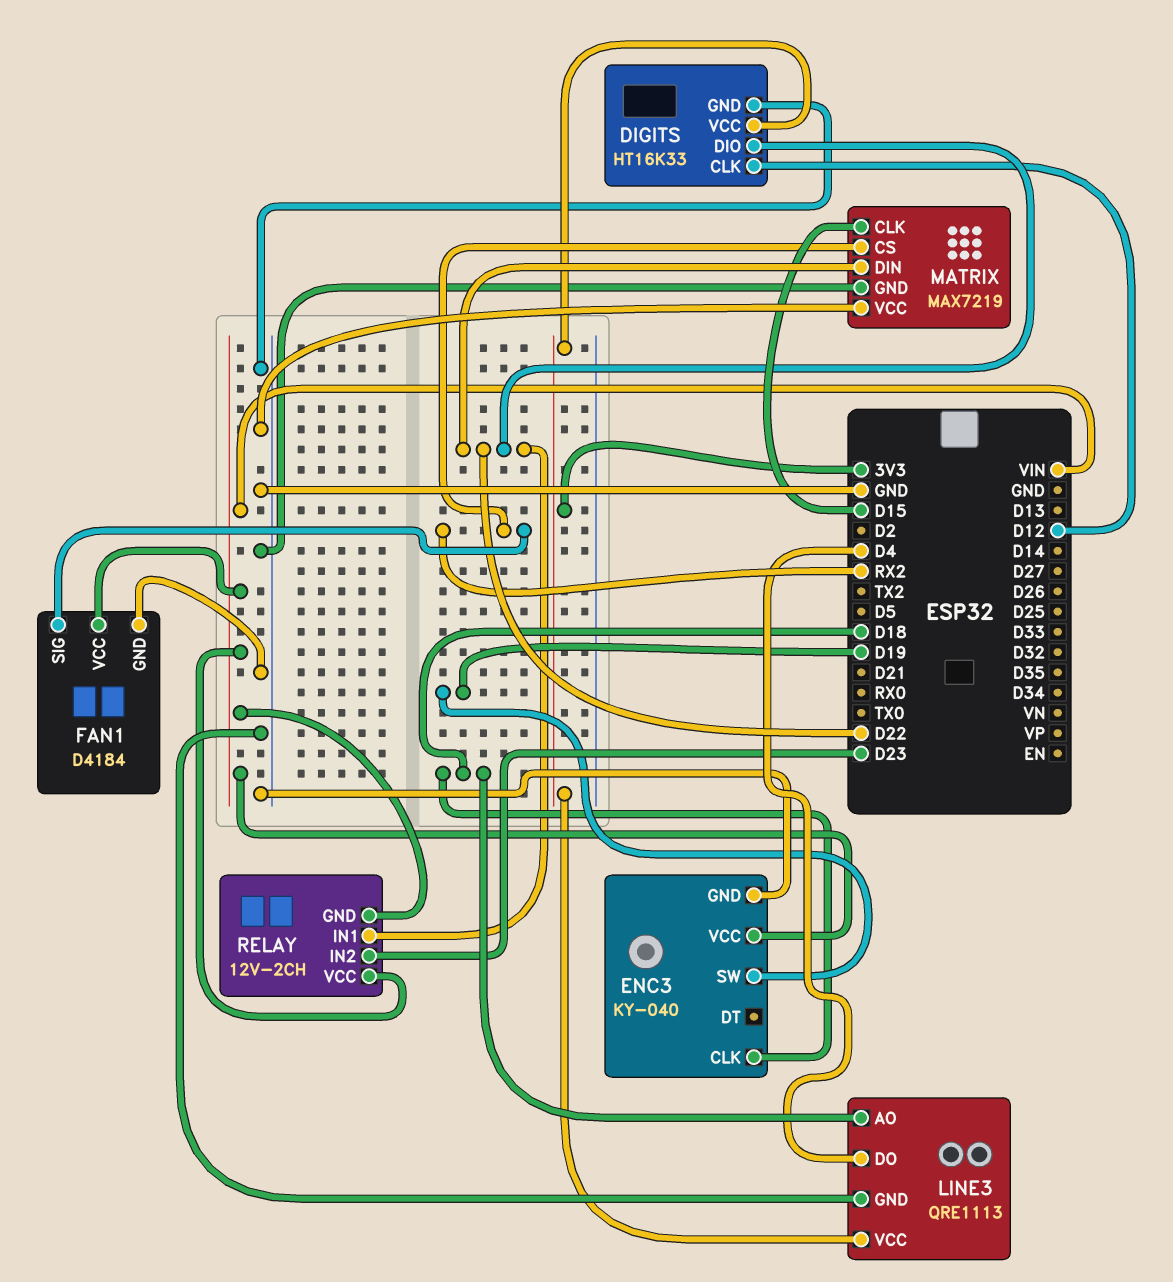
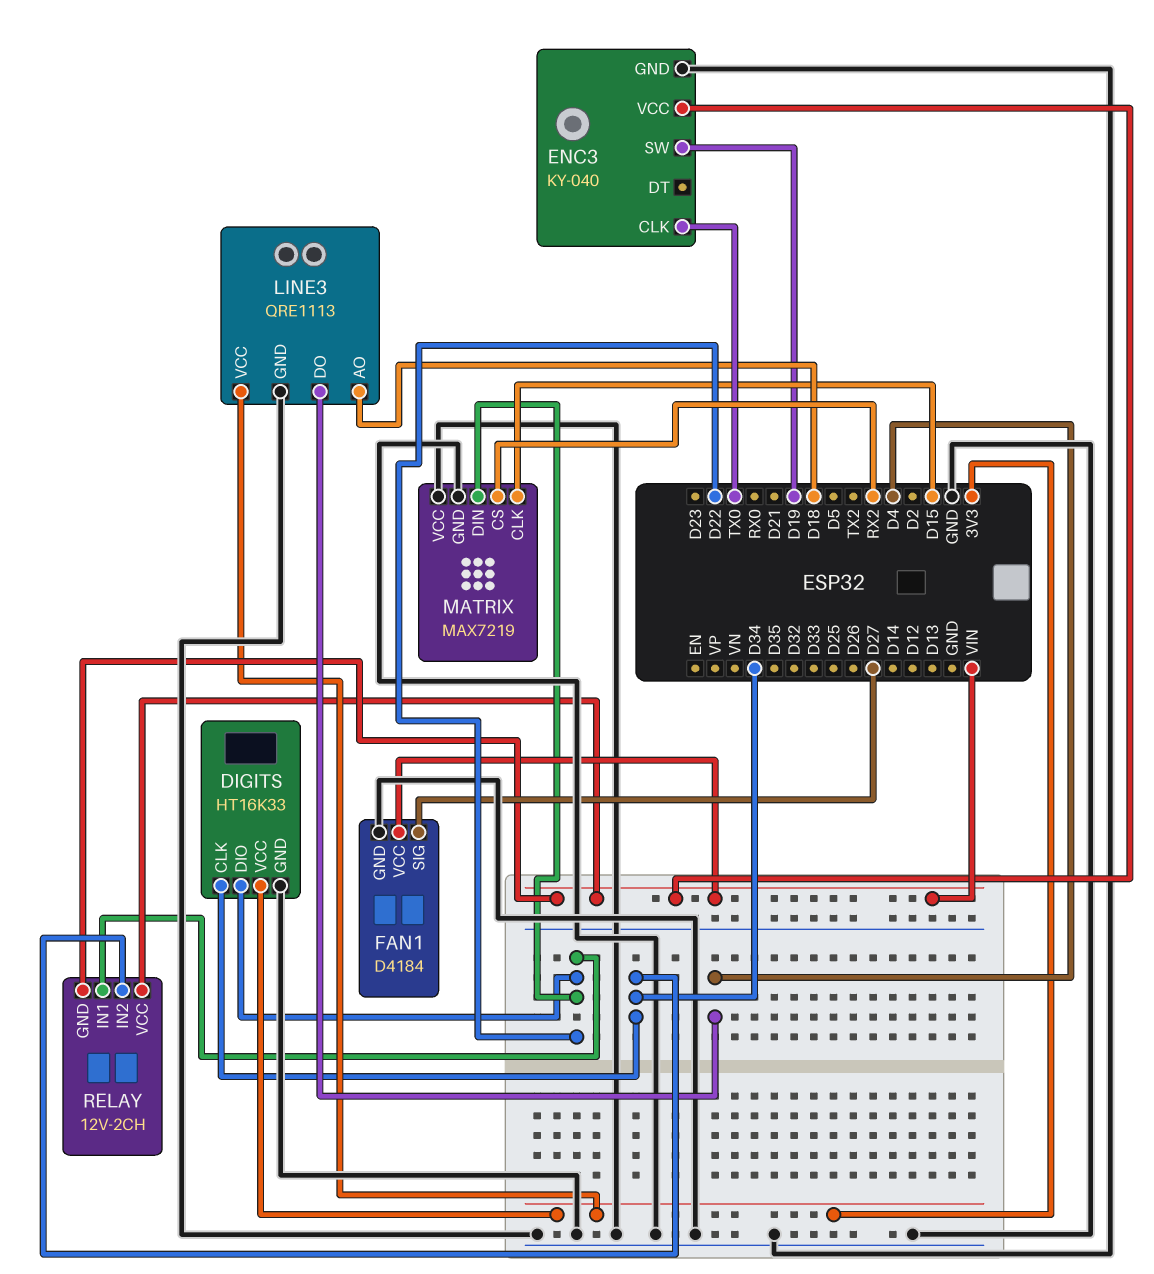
DIGITS pin CLK: D12 -> D34
ENC3 pin CLK: D18 -> TX0
FAN1 pin SIG: RX2 -> D27
RELAY pin IN2: D23 -> D34

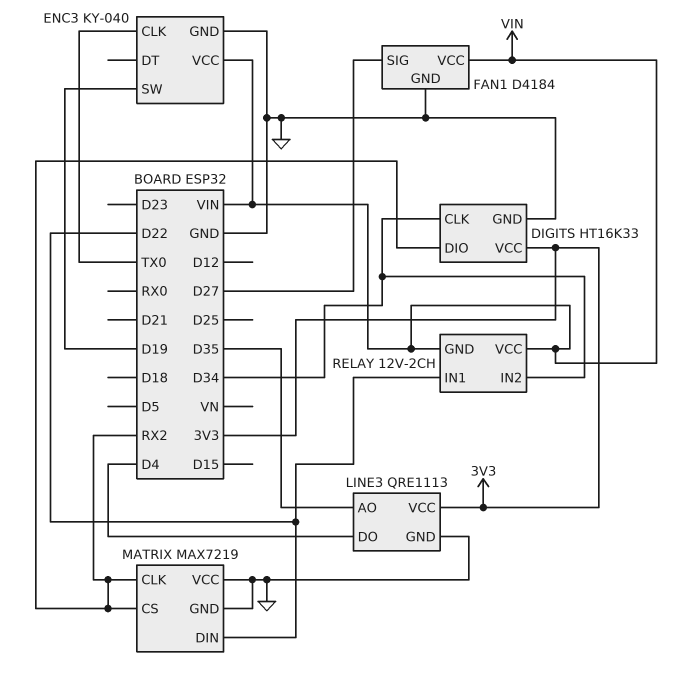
DIGITS pin DIO: D22 -> RX2
LINE3 pin AO: D18 -> D35
MATRIX pin CLK: D15 -> RX2

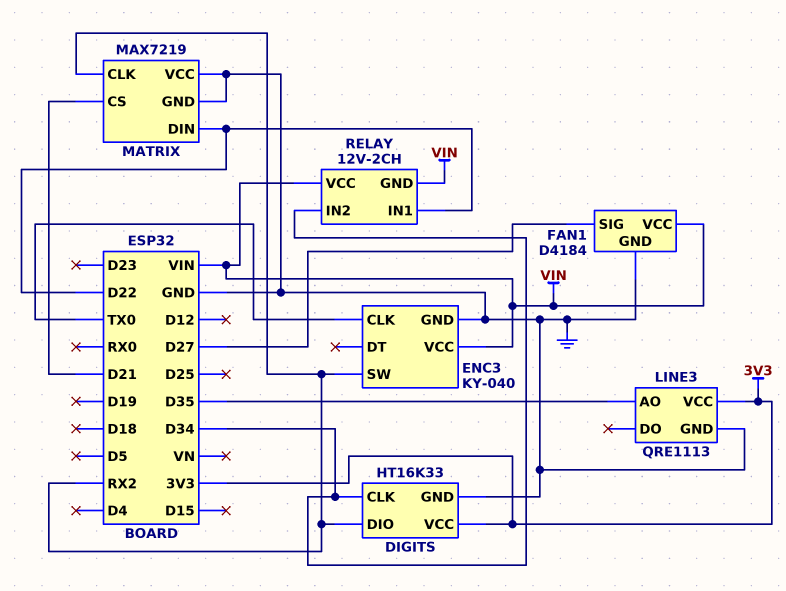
ENC3 pin SW: D19 -> RX2
LINE3 pin DO: D4 -> none
MATRIX pin CS: RX2 -> D21

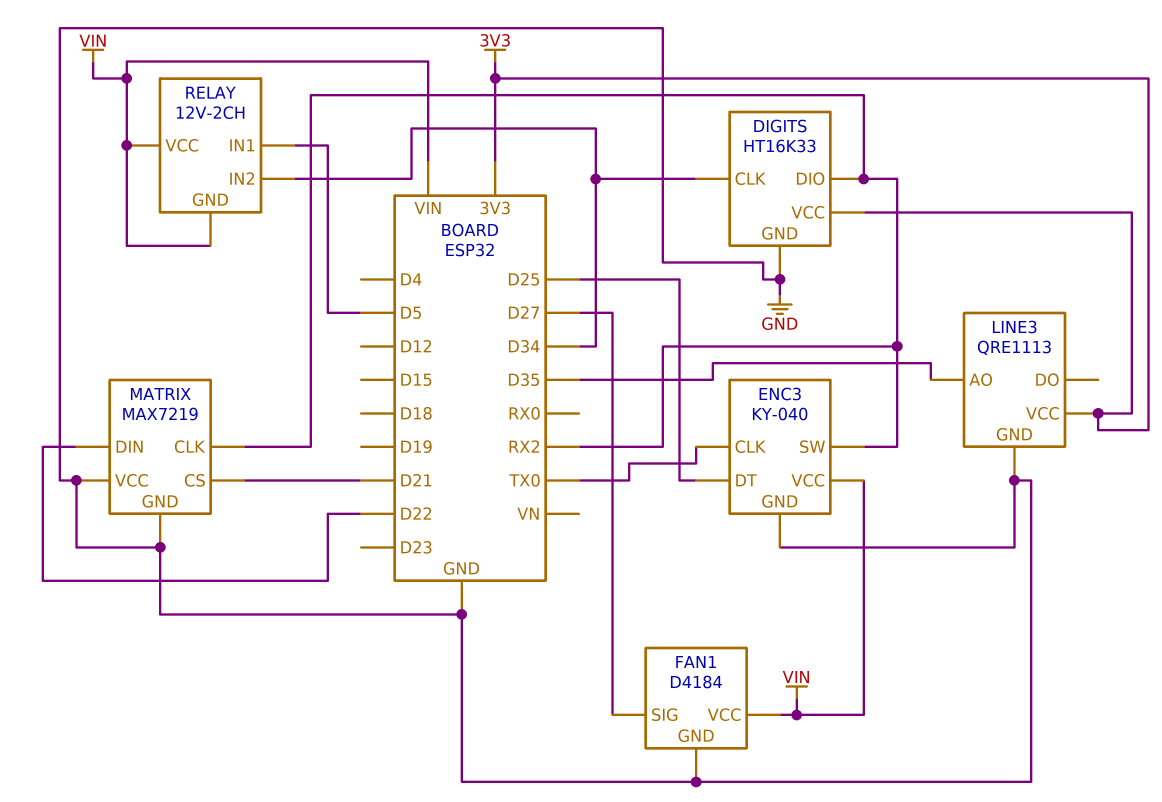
ENC3 pin DT: none -> D25
RELAY pin IN1: D22 -> D5

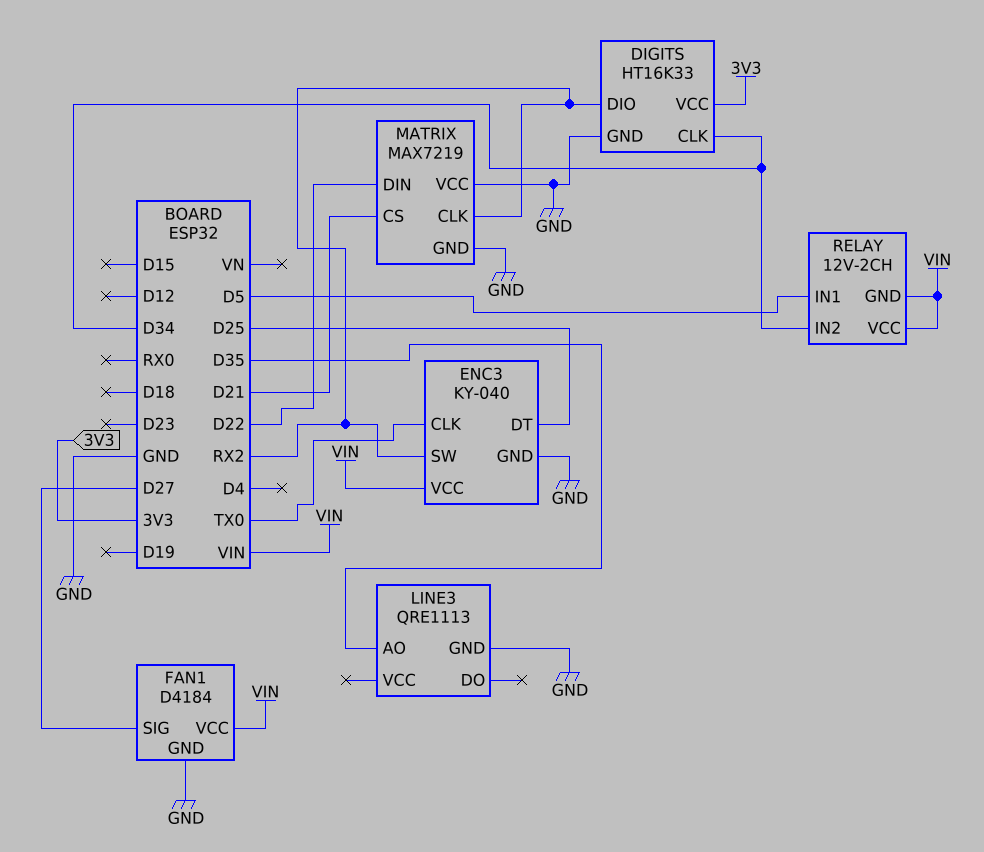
LINE3 pin VCC: 3V3 -> none

